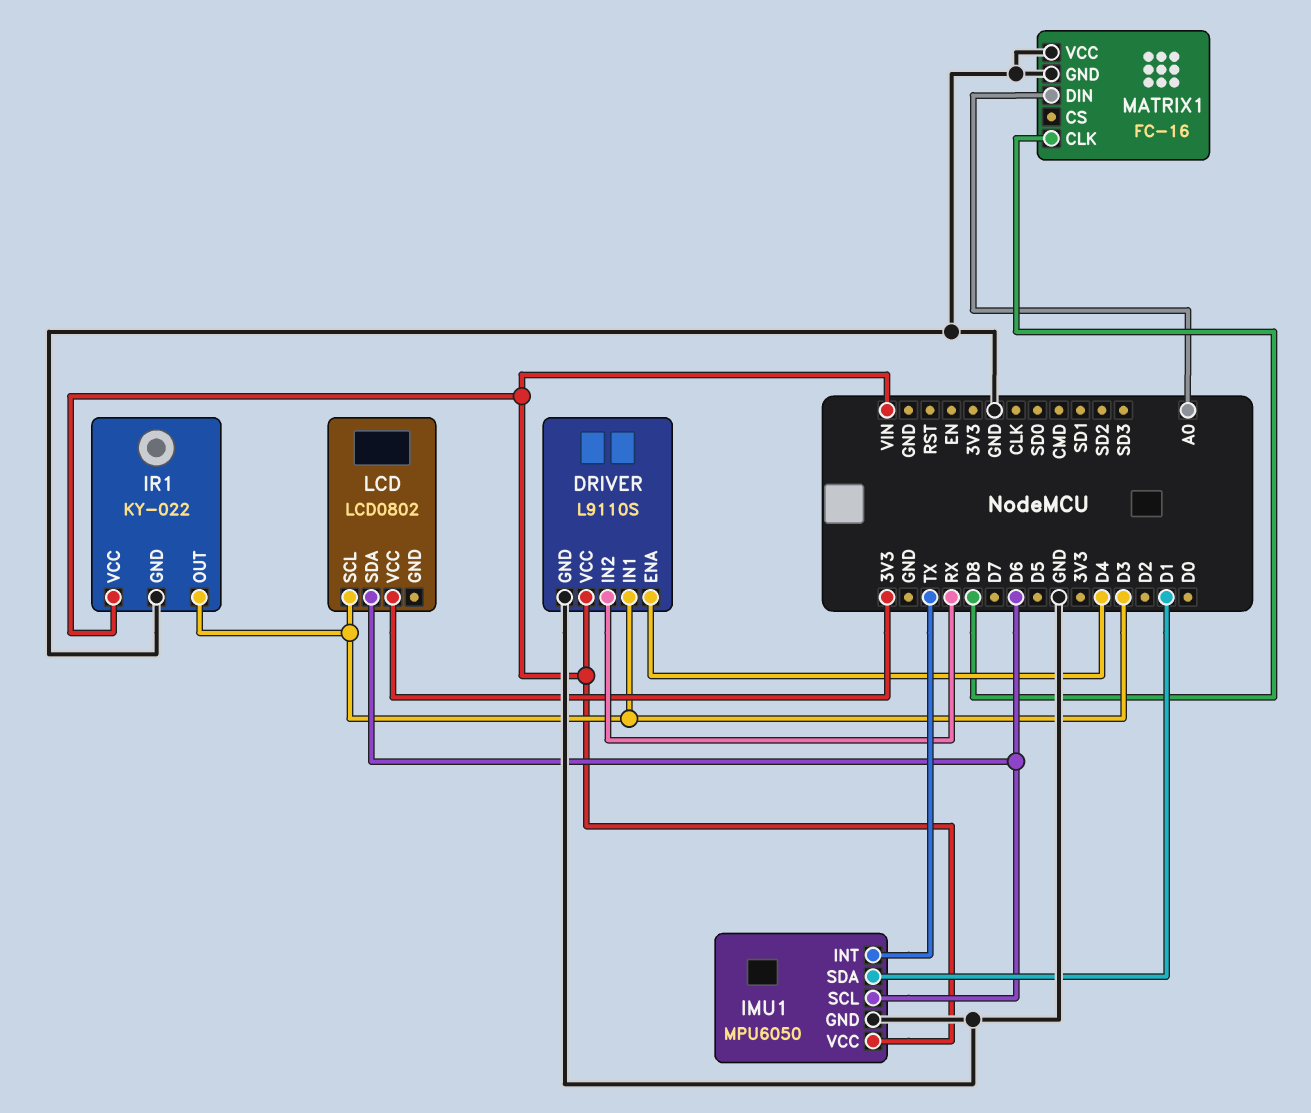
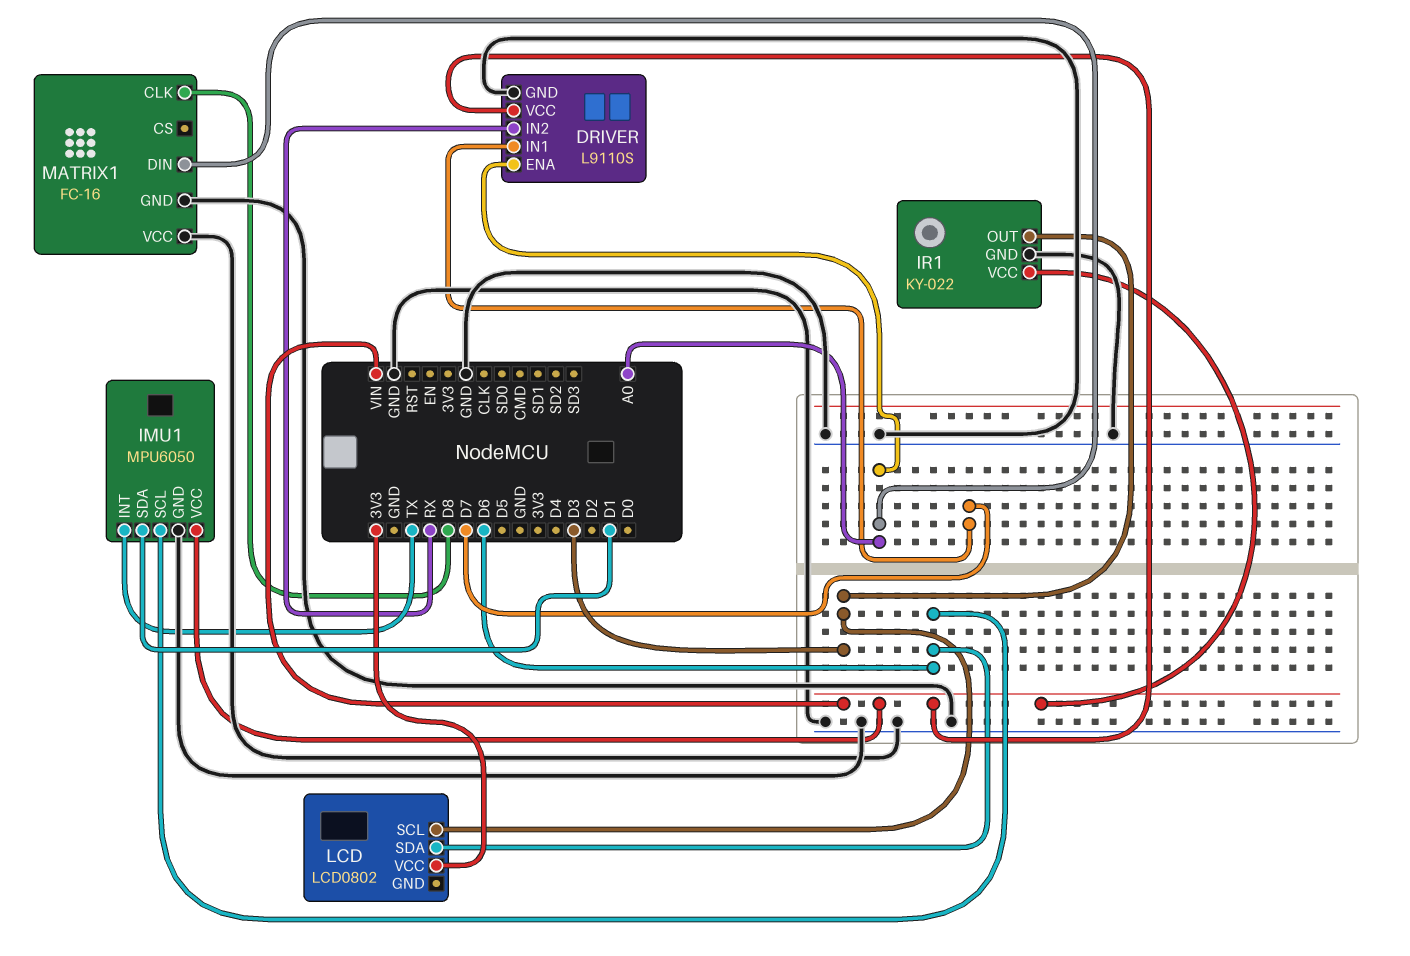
DRIVER pin ENA: D4 -> A0
DRIVER pin IN1: D3 -> D7

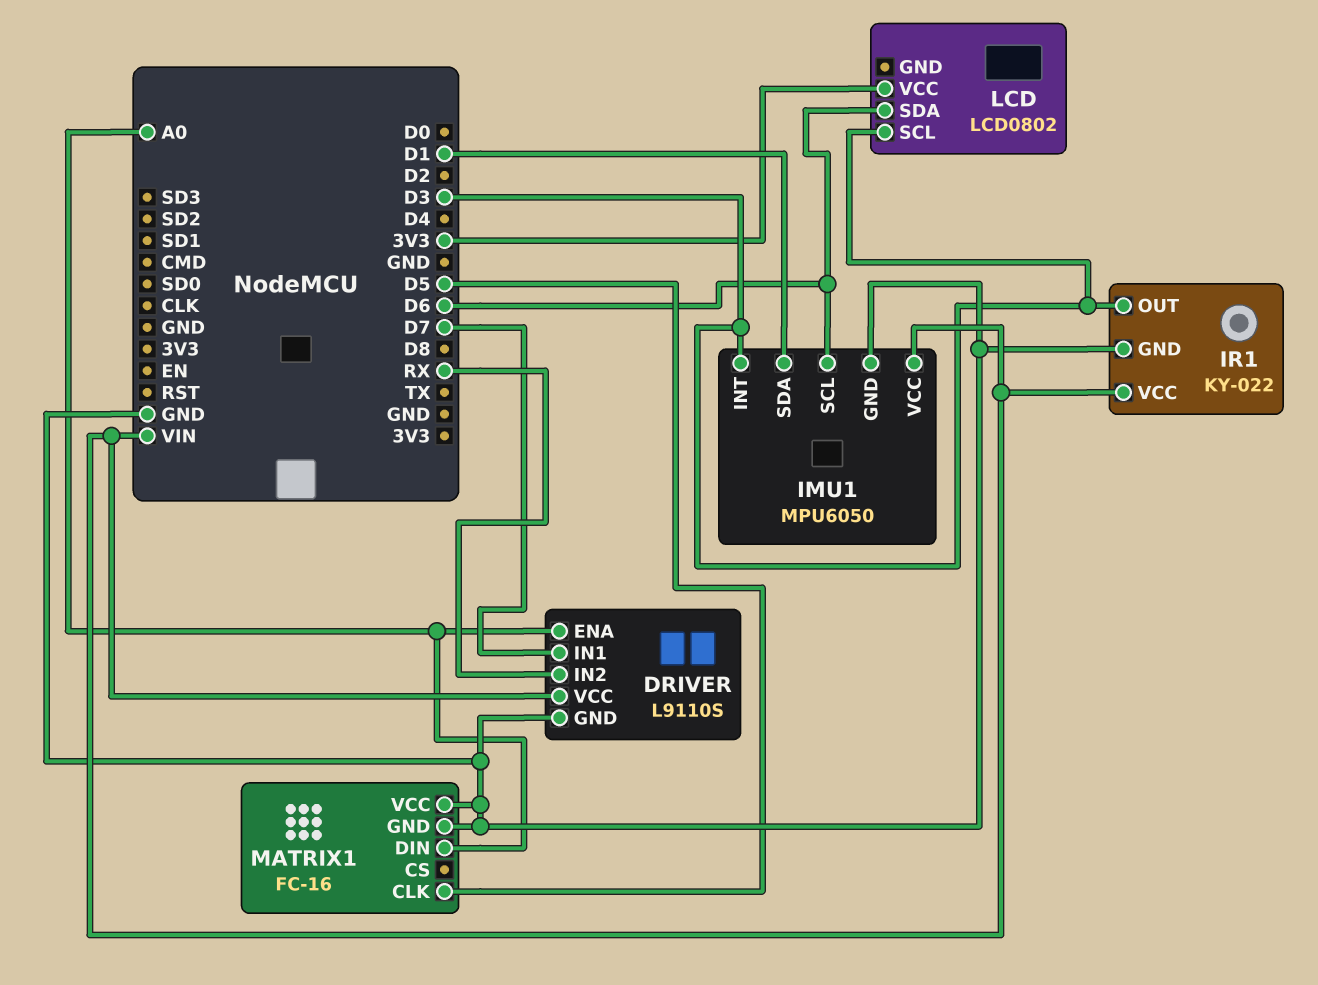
IMU1 pin INT: TX -> D3
MATRIX1 pin CLK: D8 -> D5

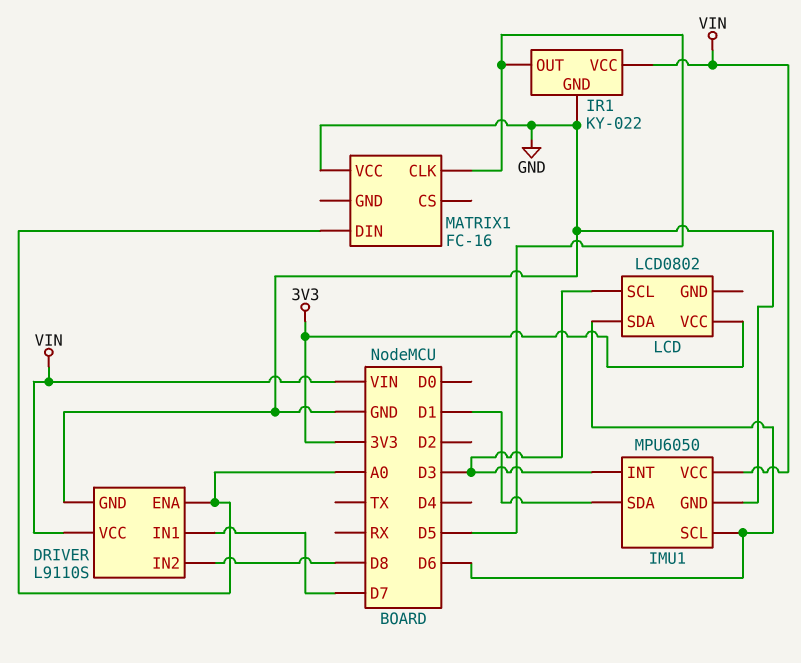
DRIVER pin IN2: RX -> D8
IR1 pin OUT: D3 -> D5
MATRIX1 pin GND: GND -> none

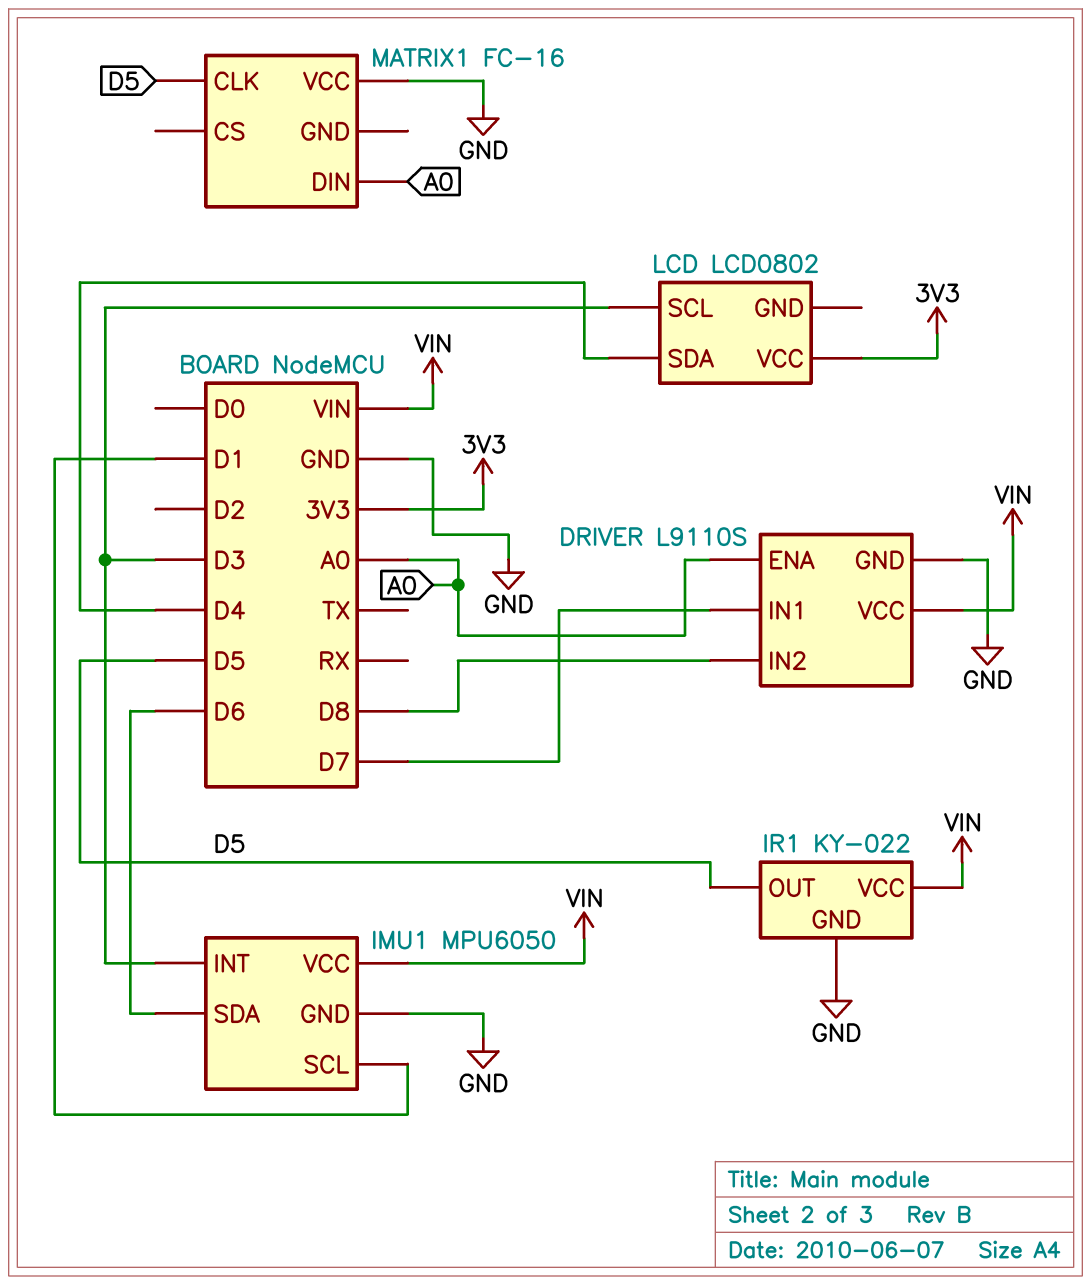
IMU1 pin SCL: D6 -> D1
IMU1 pin SDA: D1 -> D6
LCD pin SDA: D6 -> D4

